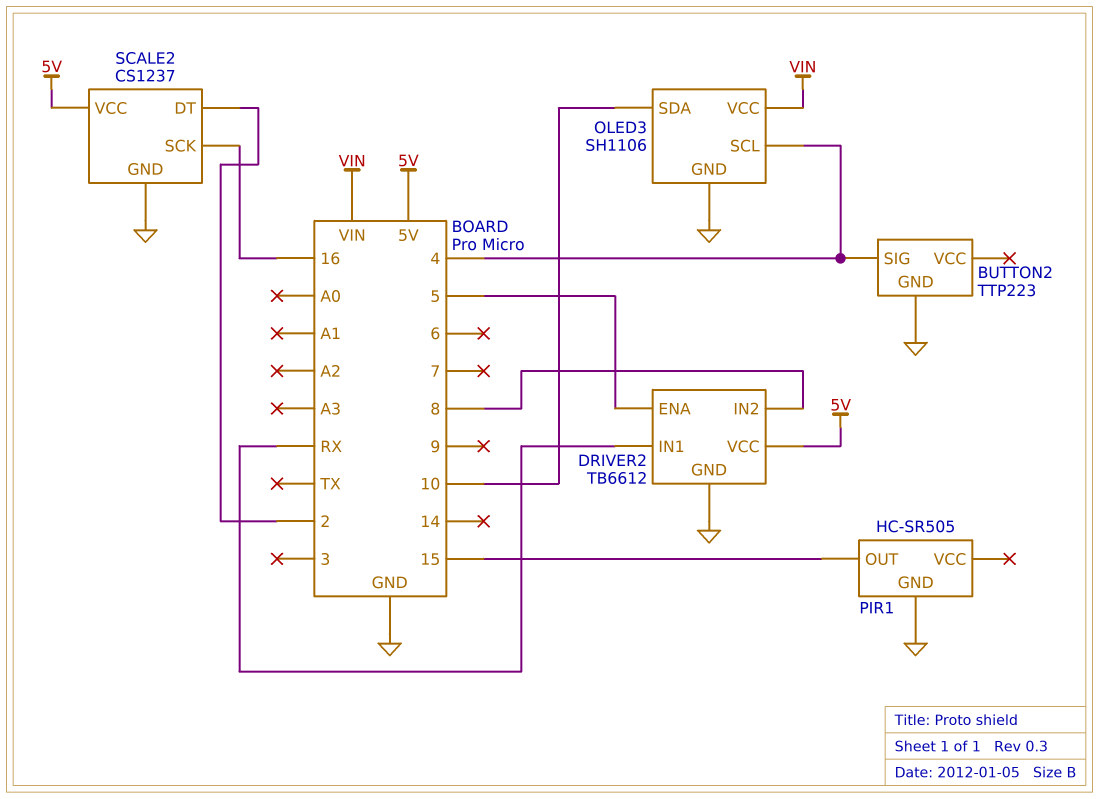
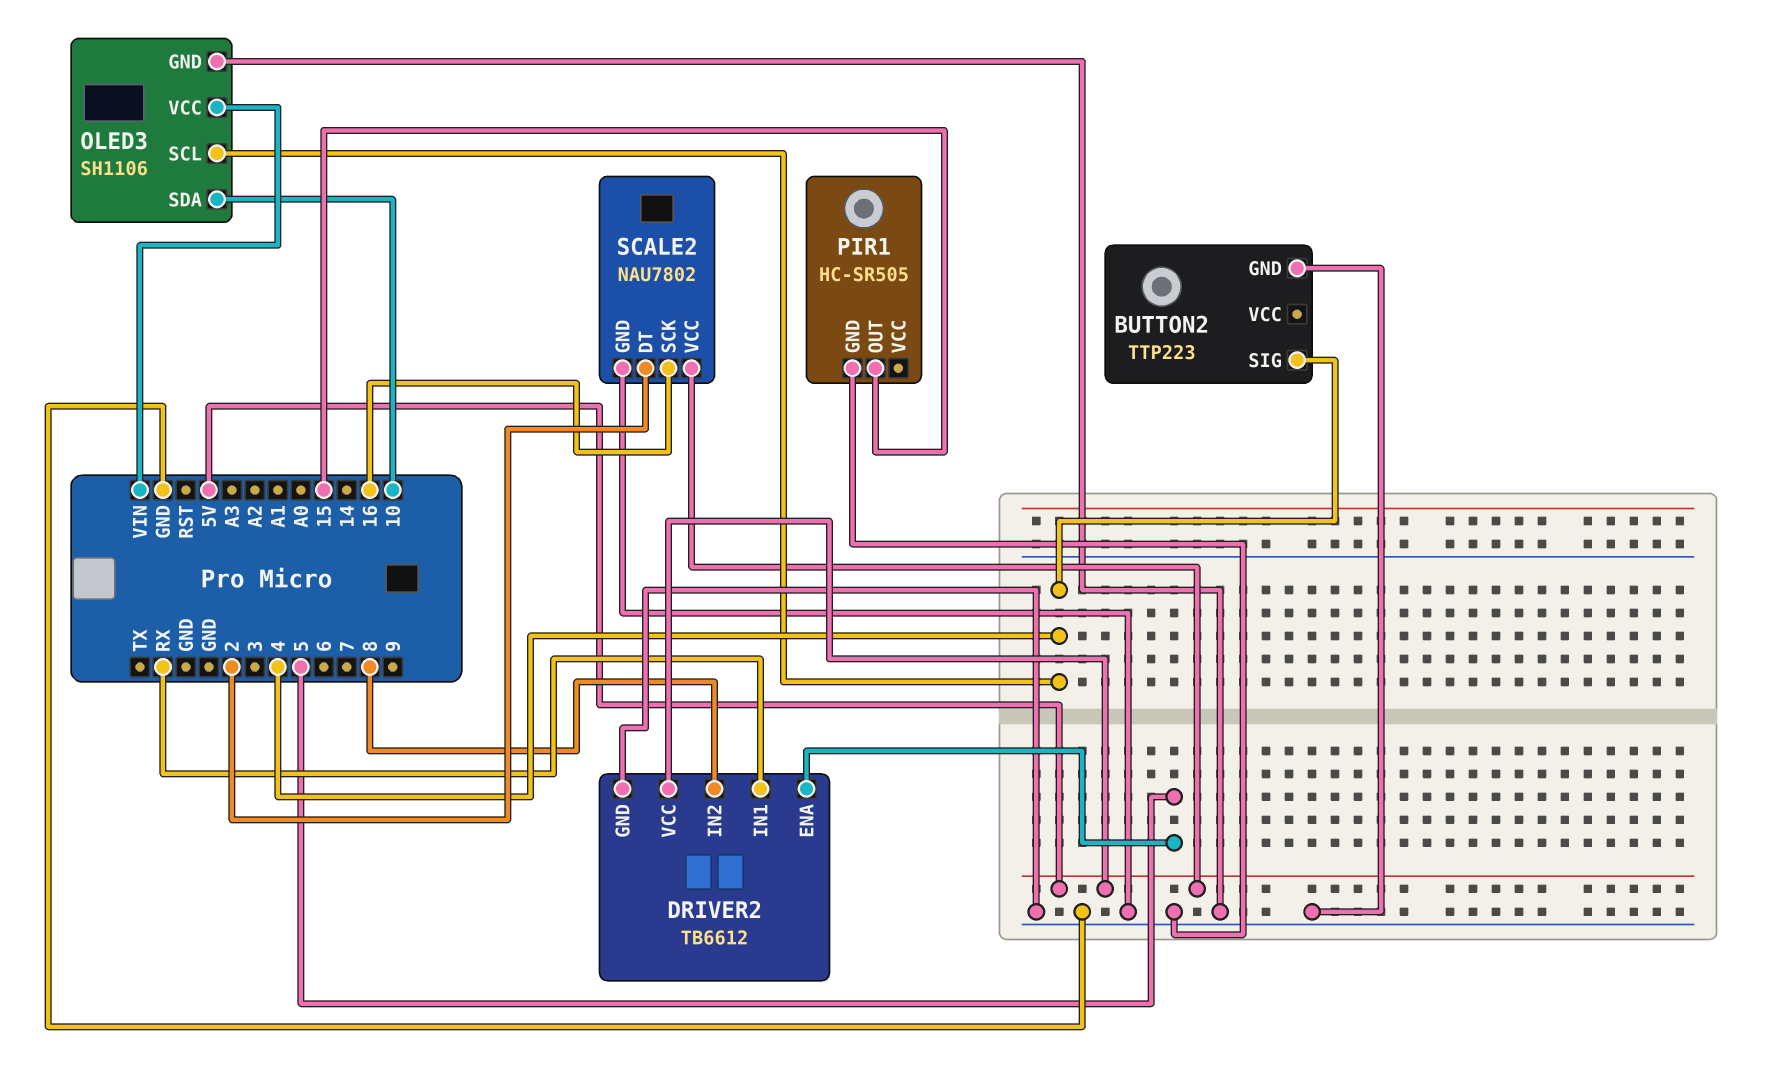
SCALE2: CS1237 -> NAU7802

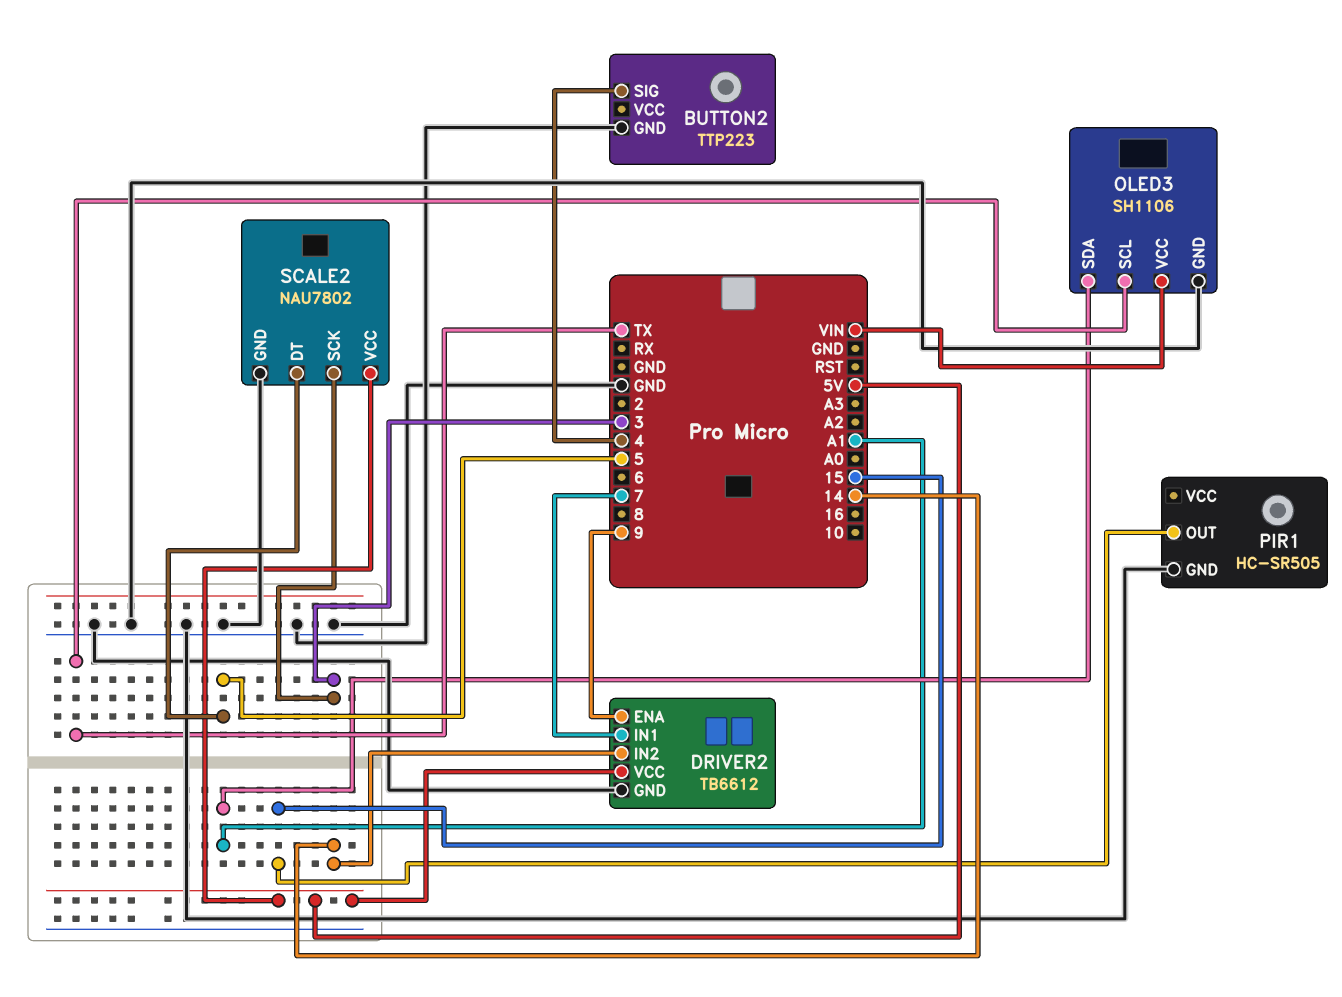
DRIVER2 pin ENA: 5 -> 9
DRIVER2 pin IN1: RX -> 7
DRIVER2 pin IN2: 8 -> 14
OLED3 pin SCL: 4 -> TX
OLED3 pin SDA: 10 -> A1
SCALE2 pin DT: 2 -> 5
SCALE2 pin SCK: 16 -> 3

